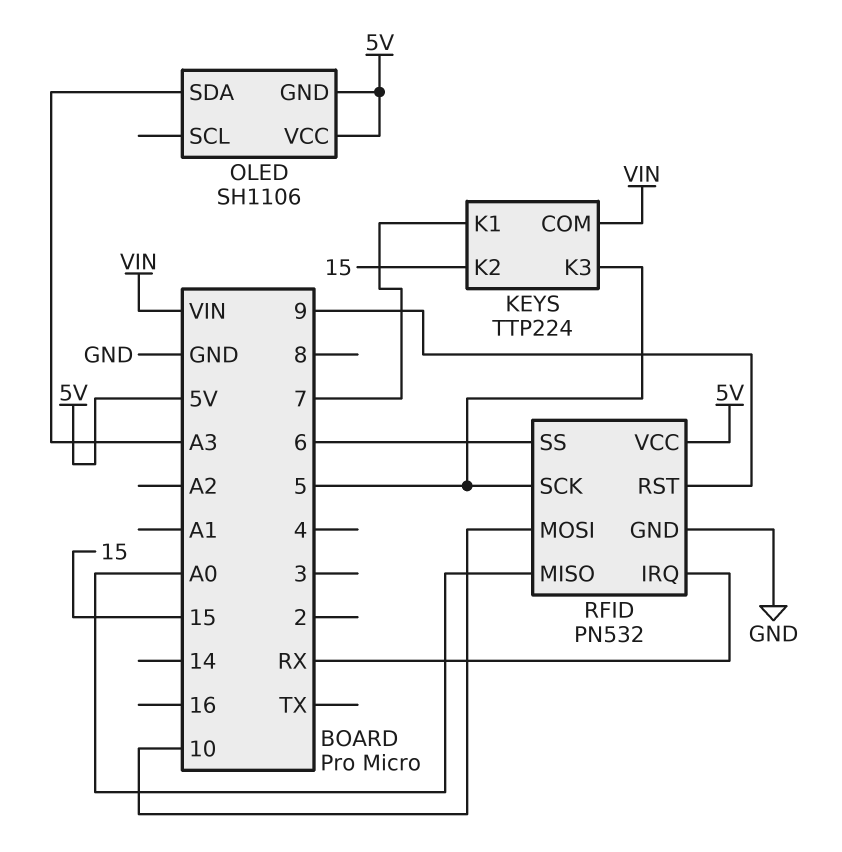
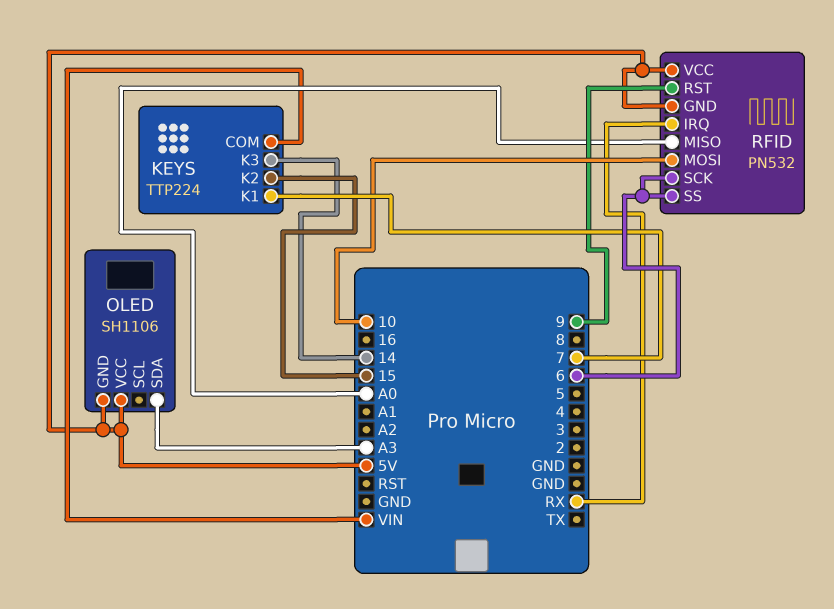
KEYS pin K3: 5 -> 14
RFID pin GND: GND -> 5V
RFID pin SCK: 5 -> 6

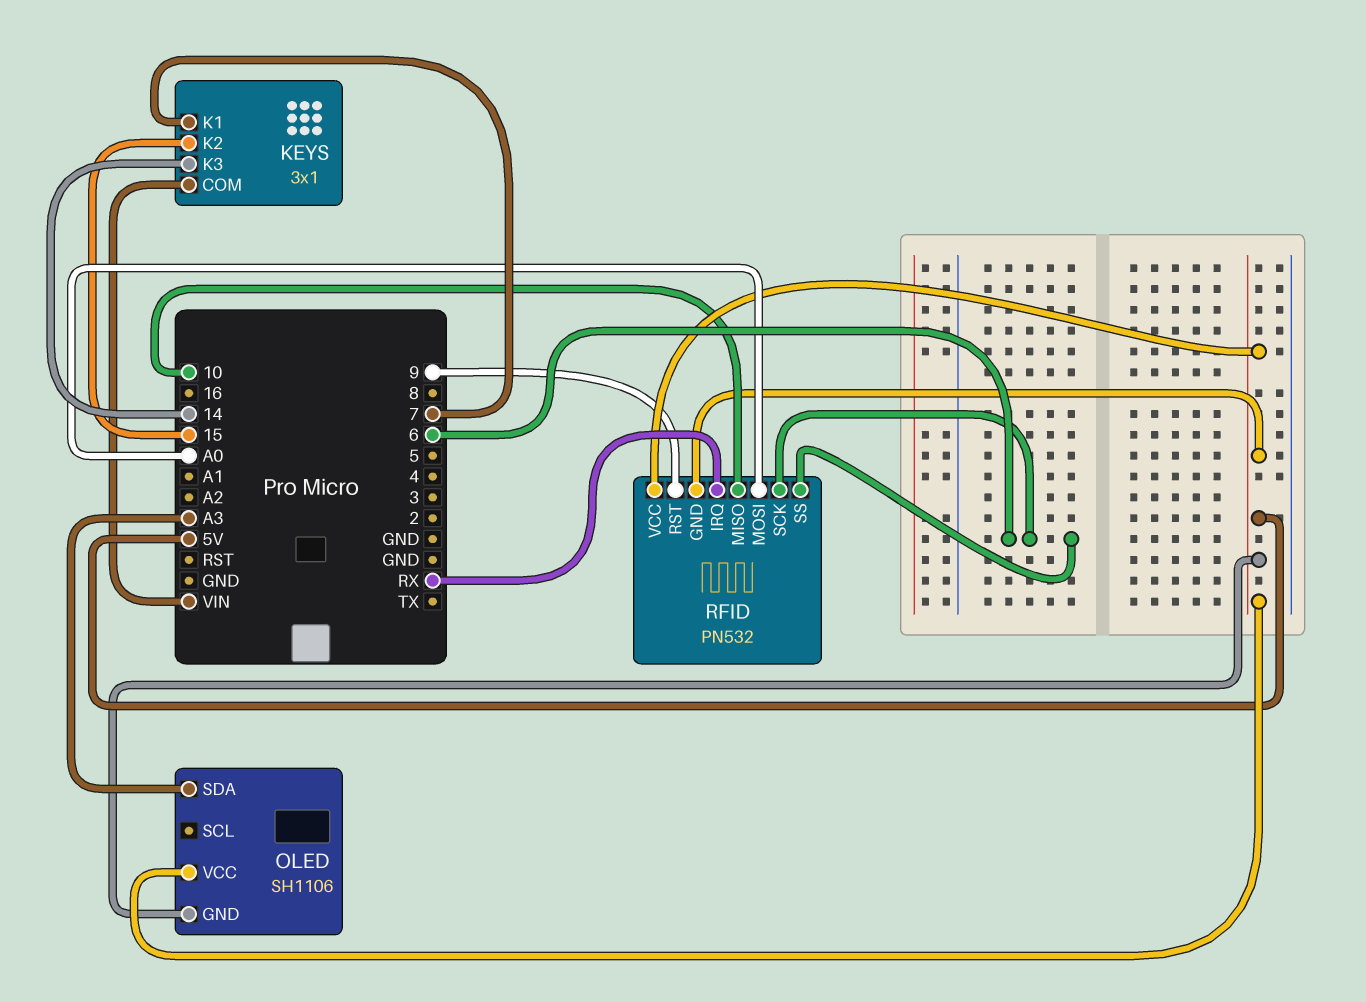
KEYS: TTP224 -> 3x1
RFID pin MISO: A0 -> 10
RFID pin MOSI: 10 -> A0

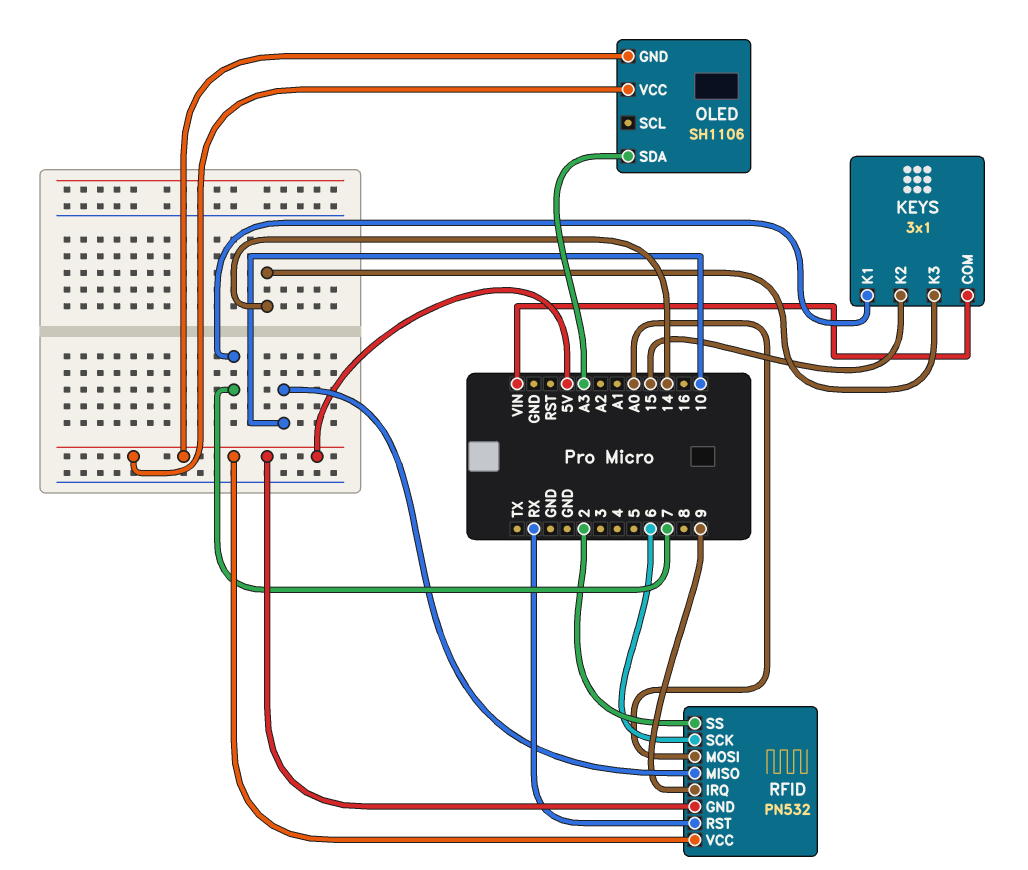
RFID pin IRQ: RX -> 9
RFID pin RST: 9 -> RX
RFID pin SS: 6 -> 2

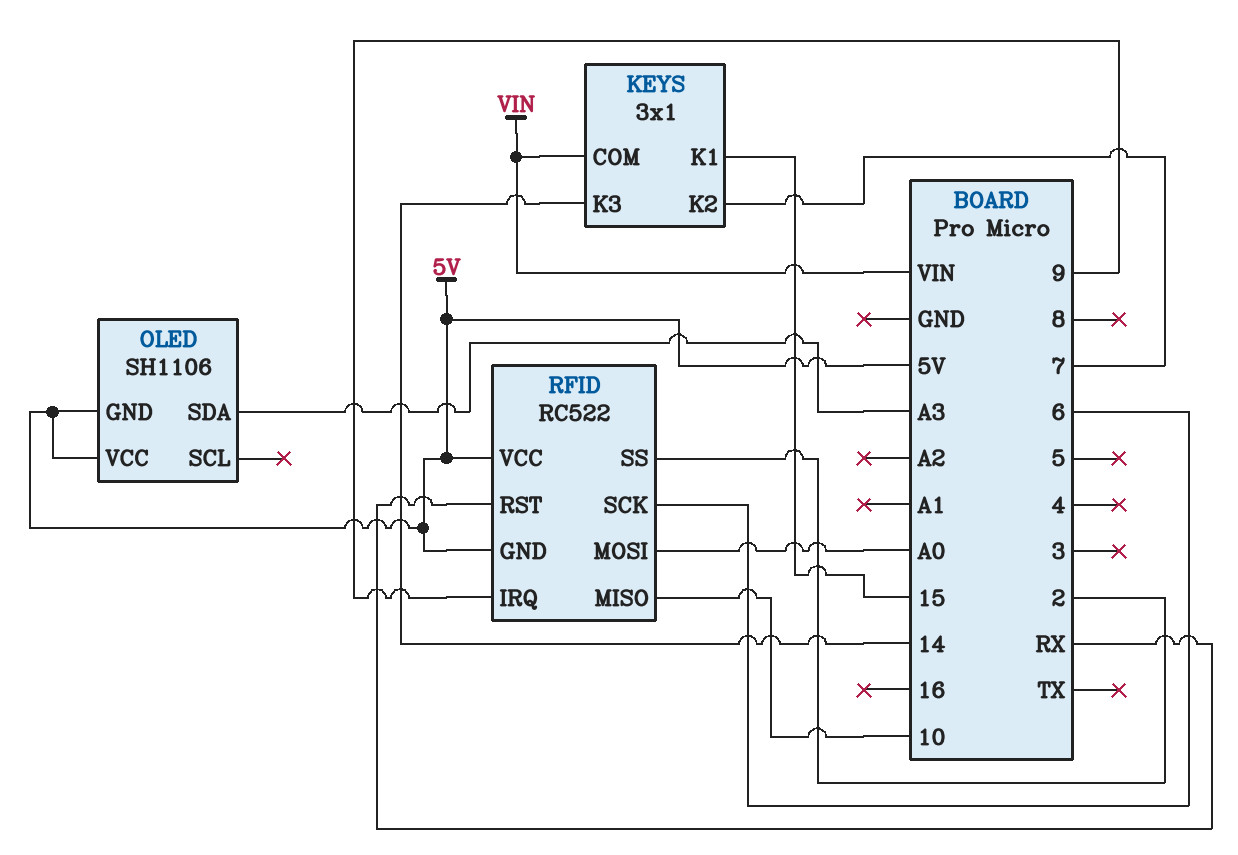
KEYS pin K1: 7 -> 15
KEYS pin K2: 15 -> 7
RFID: PN532 -> RC522

